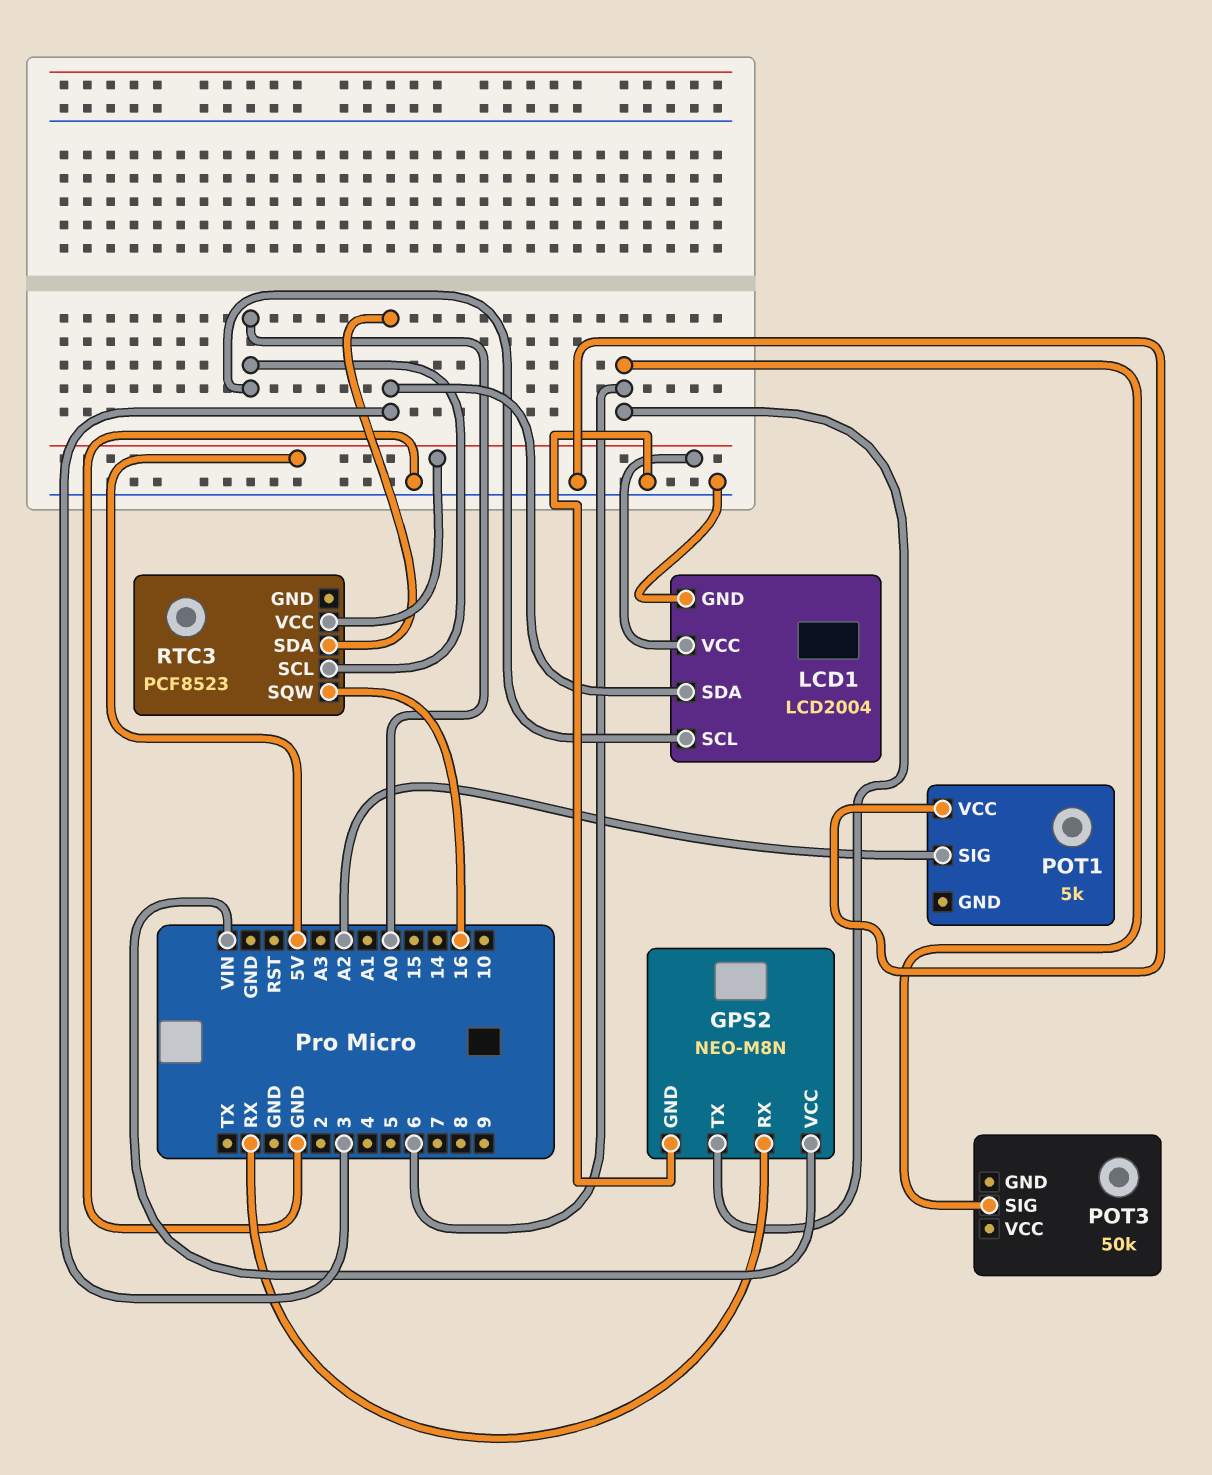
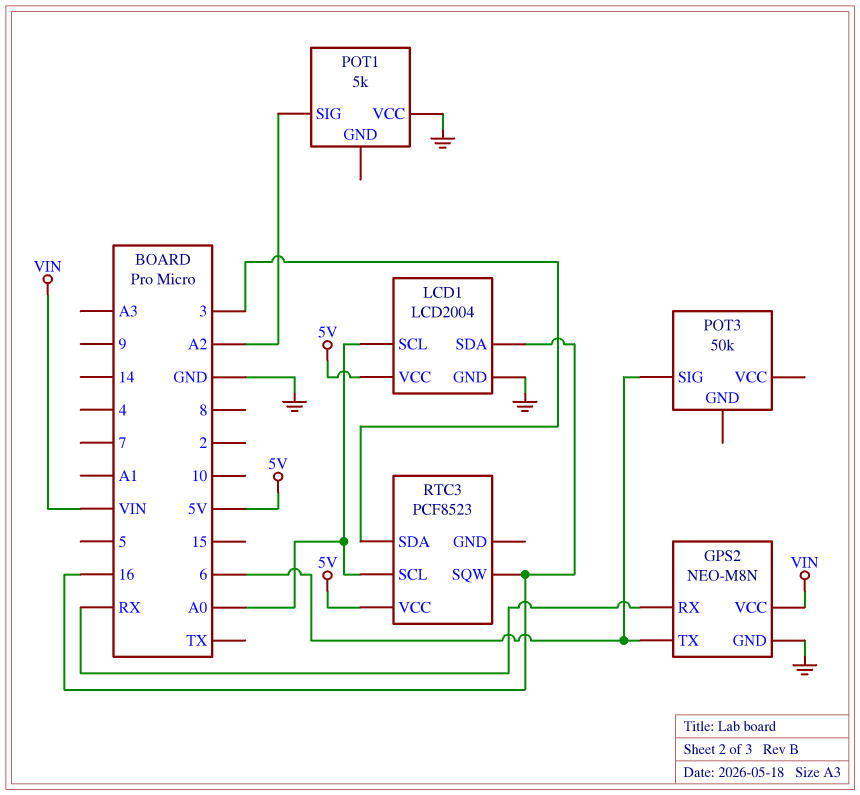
LCD1 pin SDA: 3 -> 16

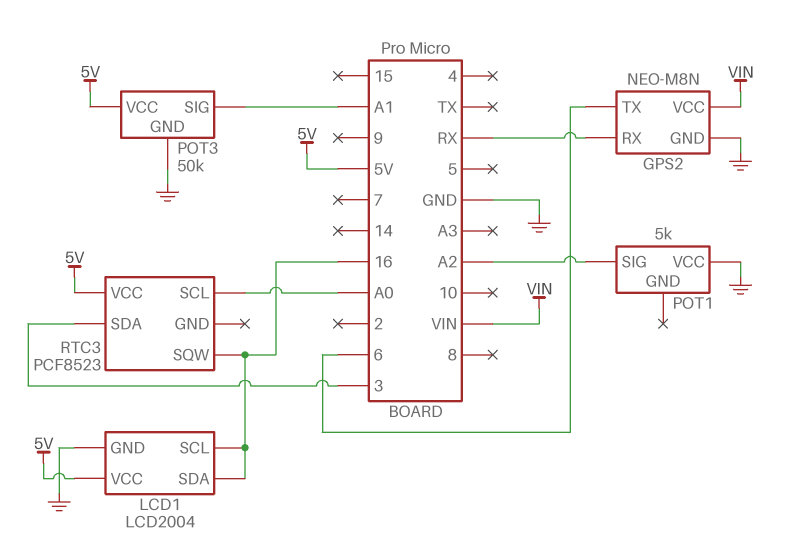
LCD1 pin SCL: A0 -> 16
POT3 pin GND: none -> GND
POT3 pin SIG: 6 -> A1
POT3 pin VCC: none -> 5V

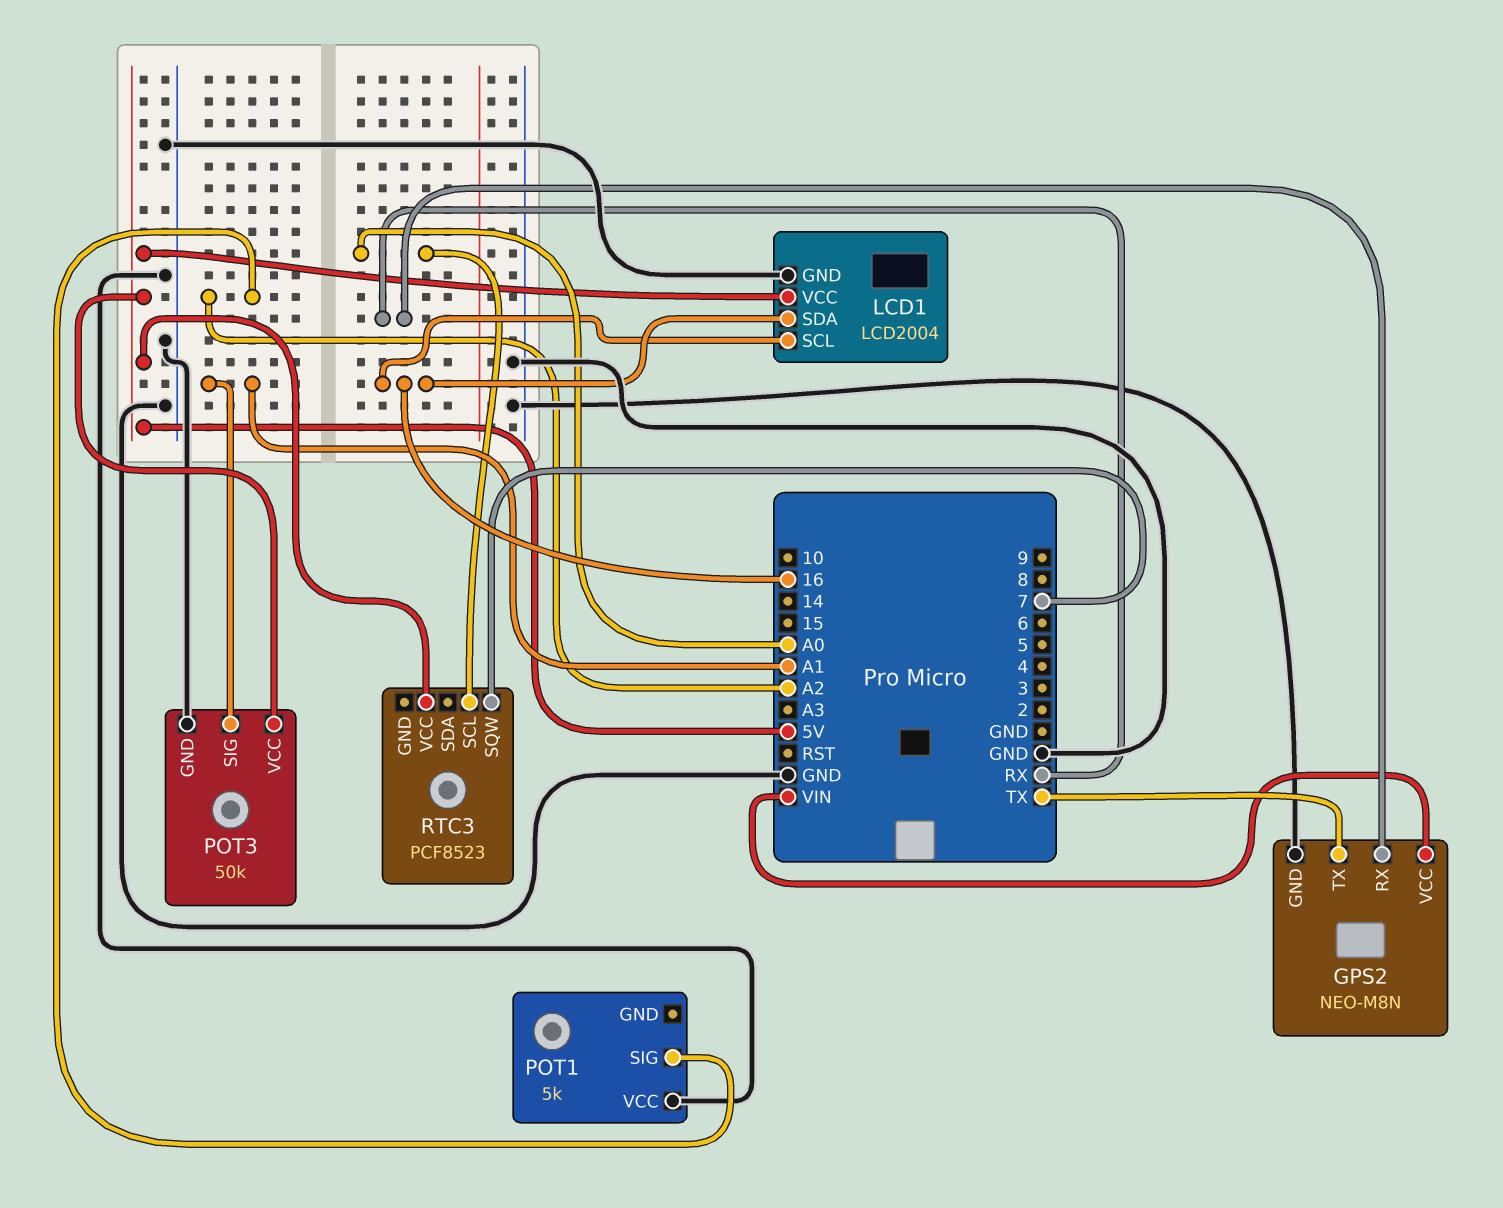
GPS2 pin TX: 6 -> TX
RTC3 pin SDA: 3 -> none
RTC3 pin SQW: 16 -> 7

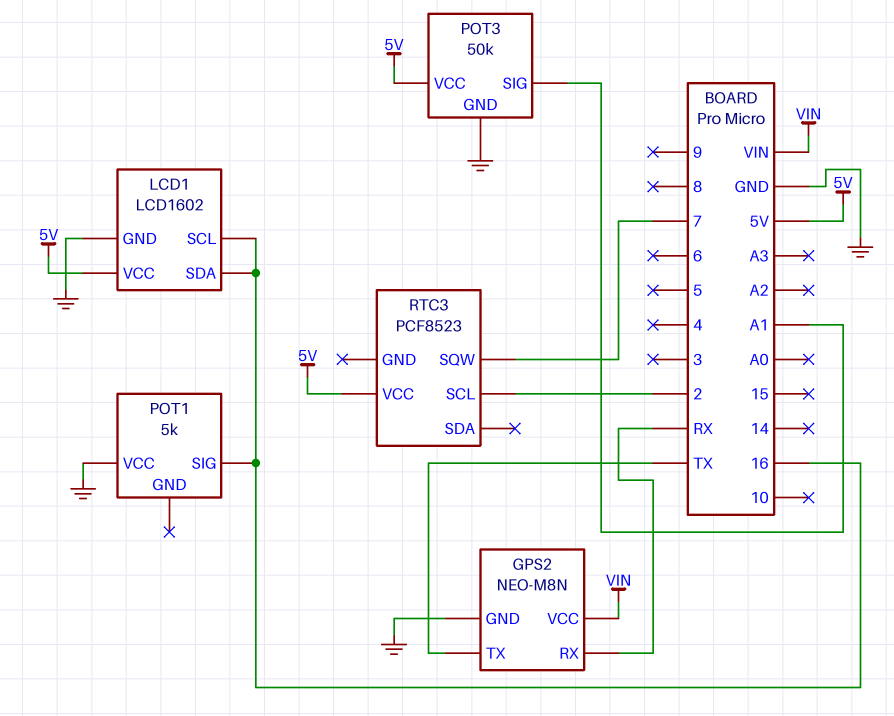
LCD1: LCD2004 -> LCD1602
POT1 pin SIG: A2 -> 16
RTC3 pin SCL: A0 -> 2

